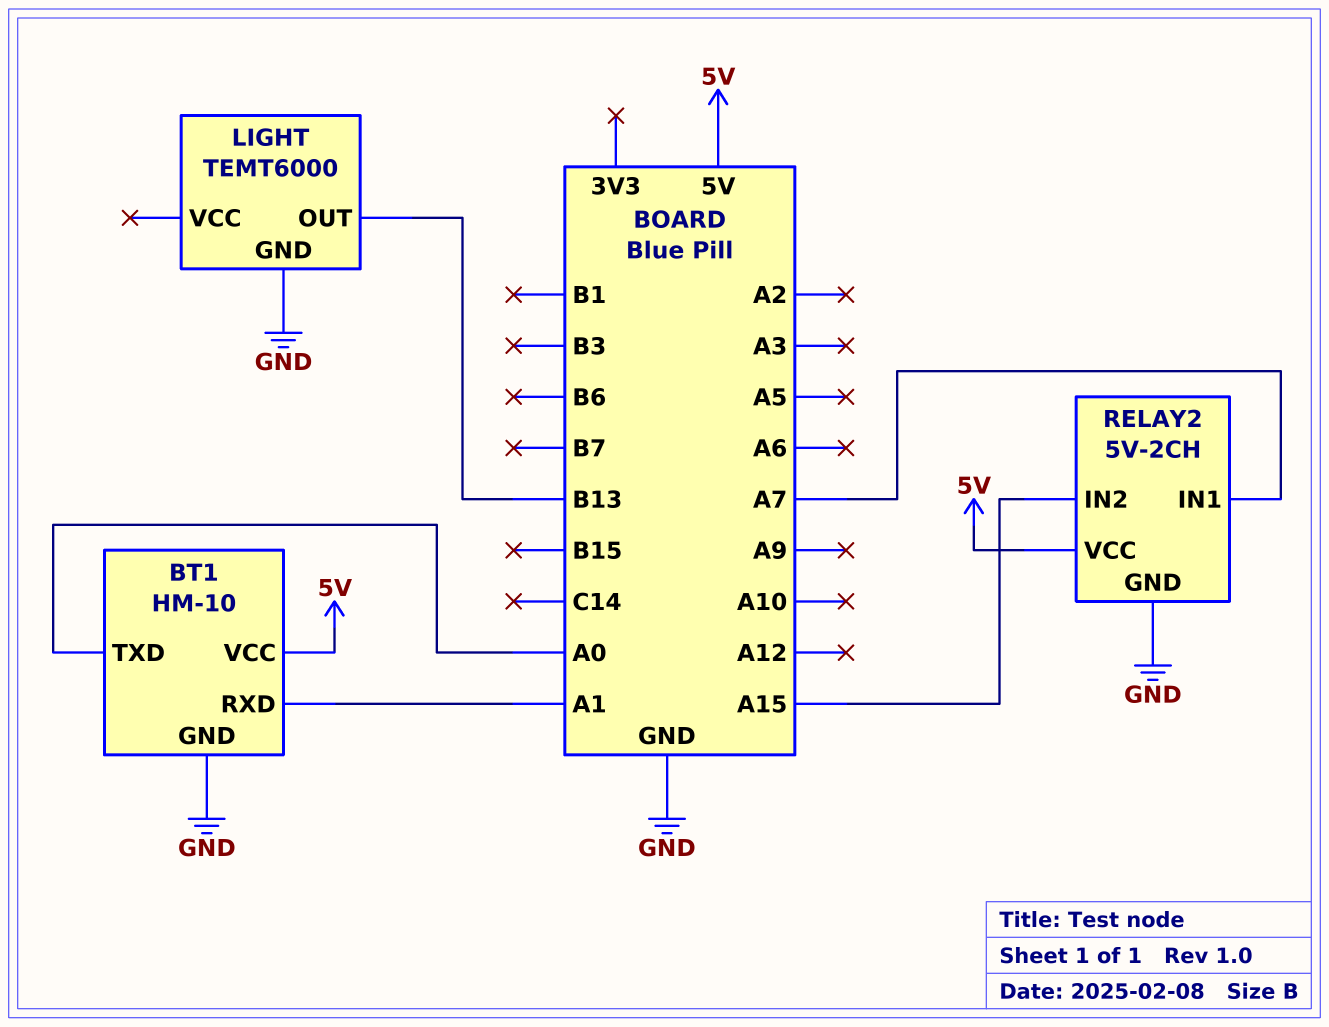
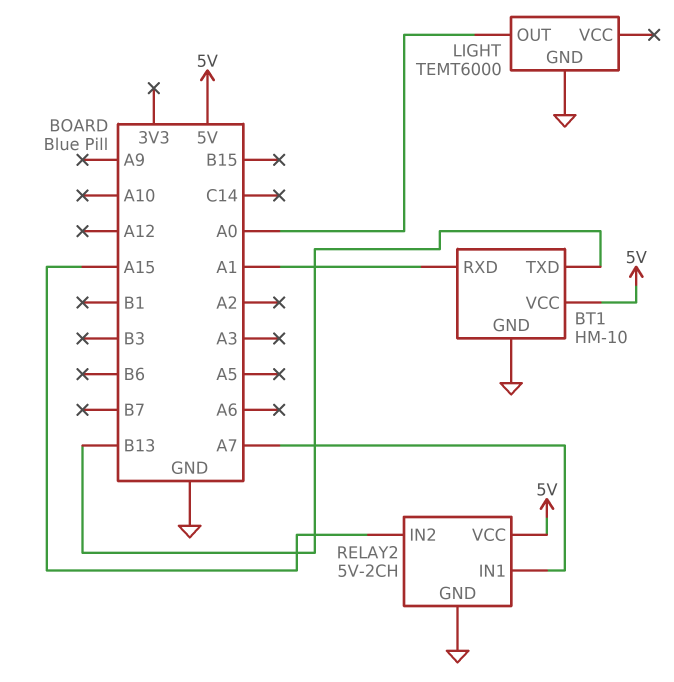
BT1 pin TXD: A0 -> B13
LIGHT pin OUT: B13 -> A0

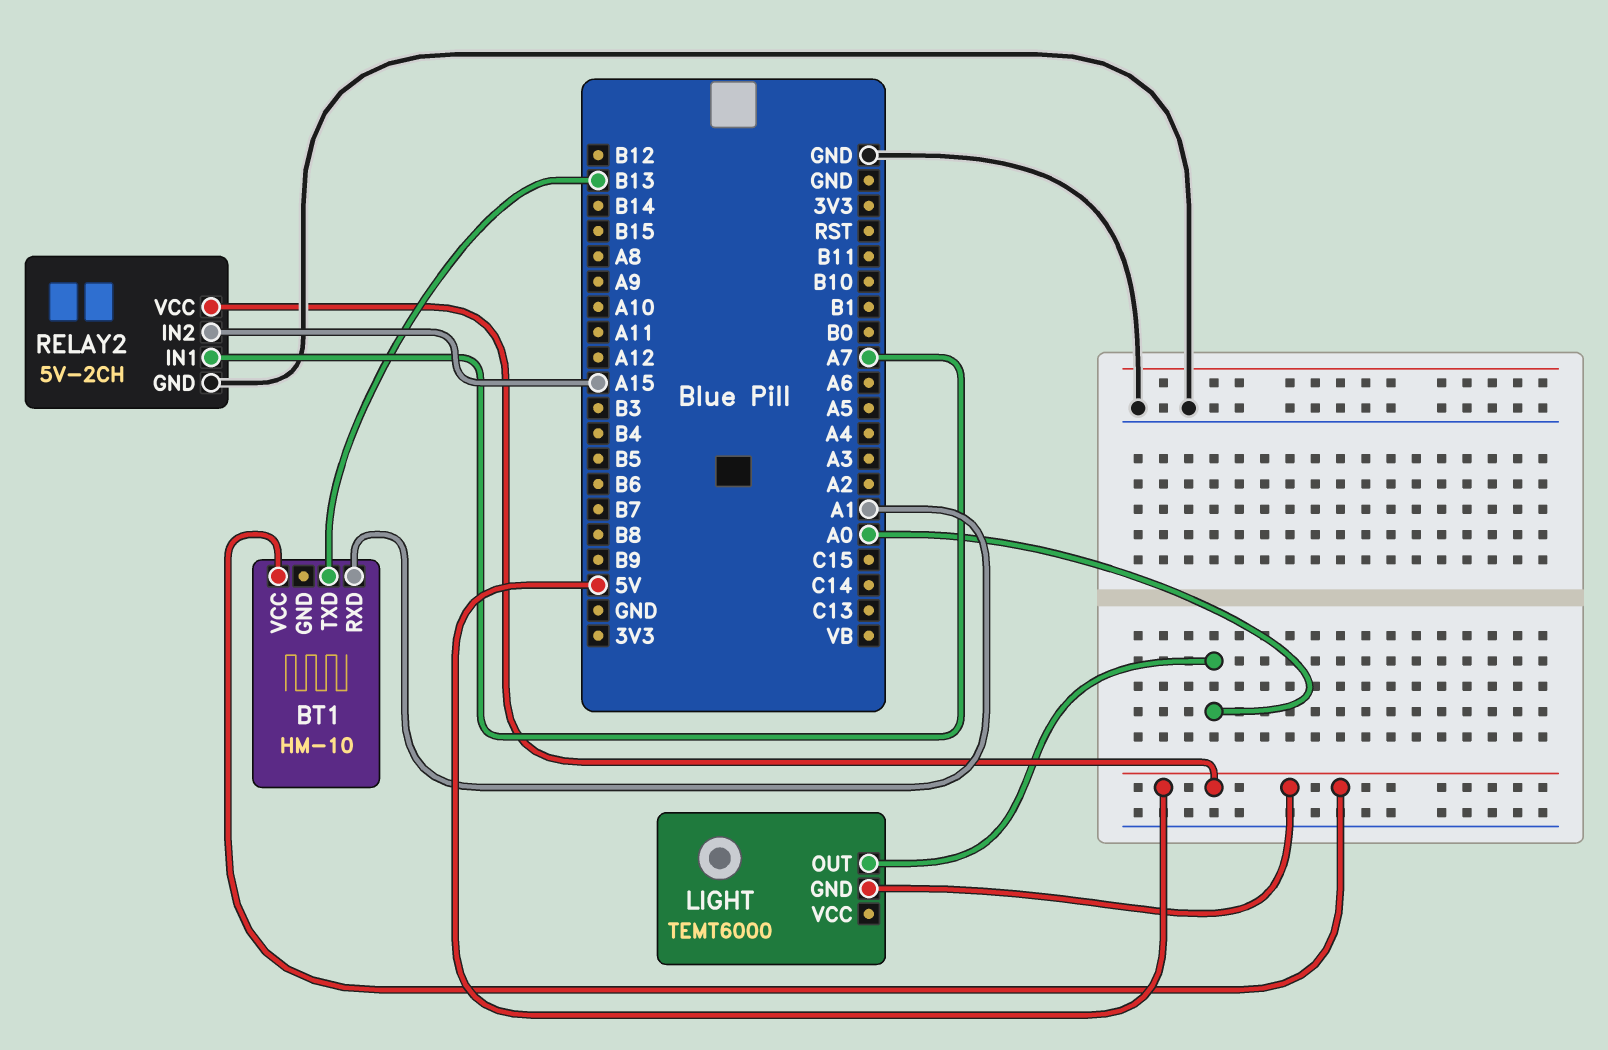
BT1 pin GND: GND -> none
LIGHT pin GND: GND -> 5V

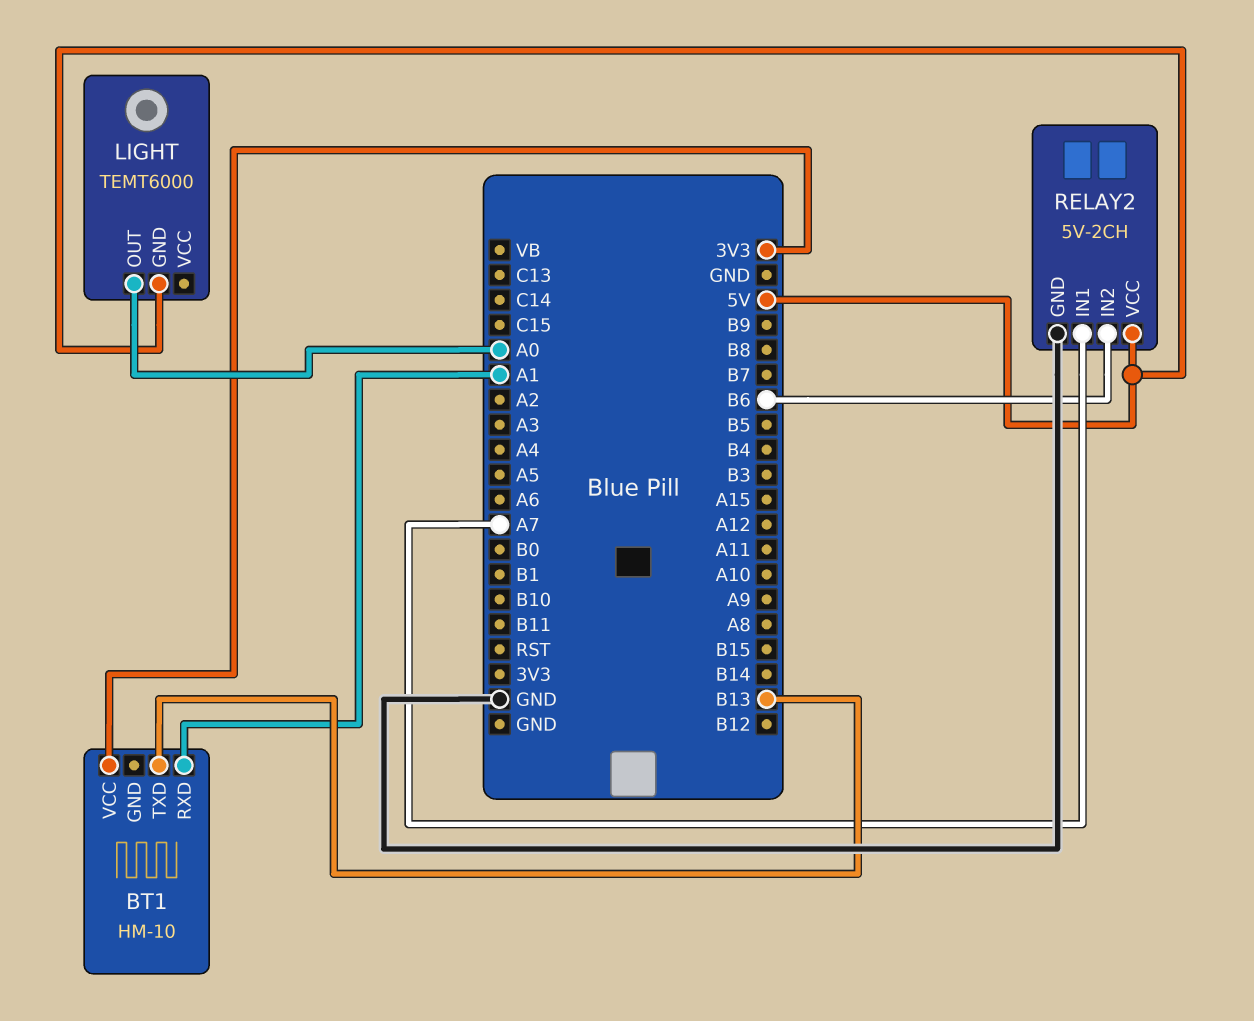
BT1 pin VCC: 5V -> 3V3
RELAY2 pin IN2: A15 -> B6

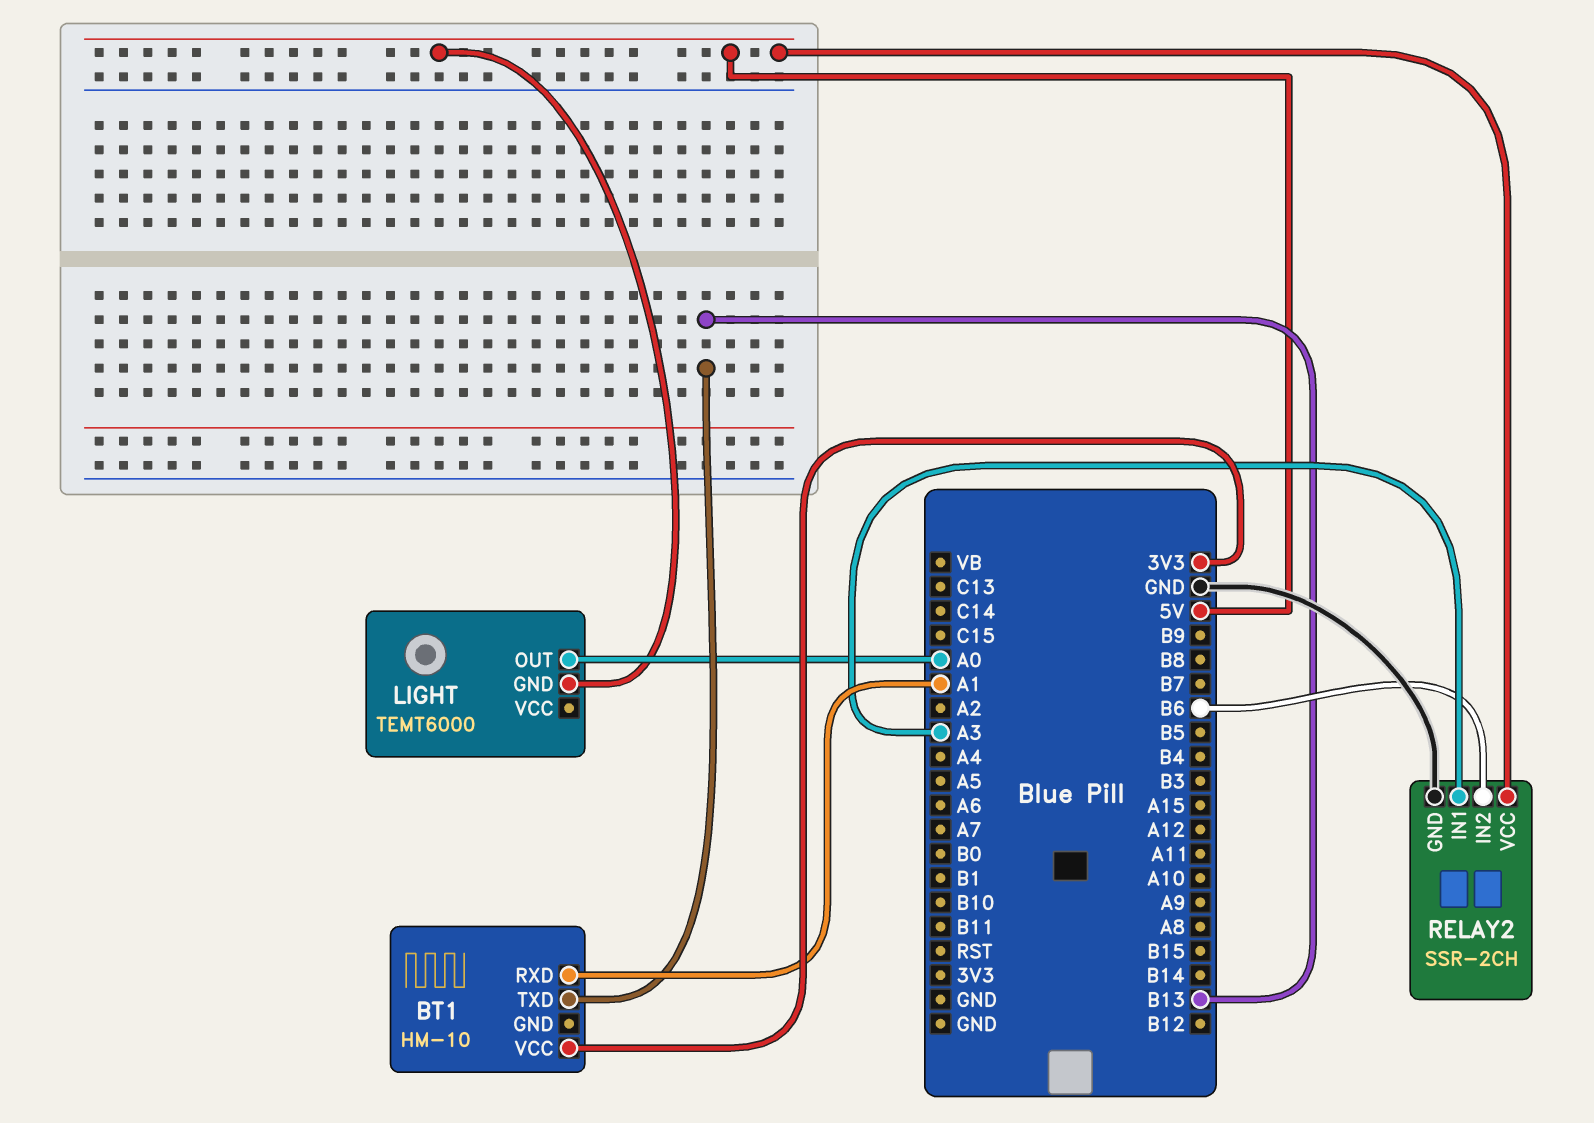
RELAY2: 5V-2CH -> SSR-2CH
RELAY2 pin IN1: A7 -> A3

